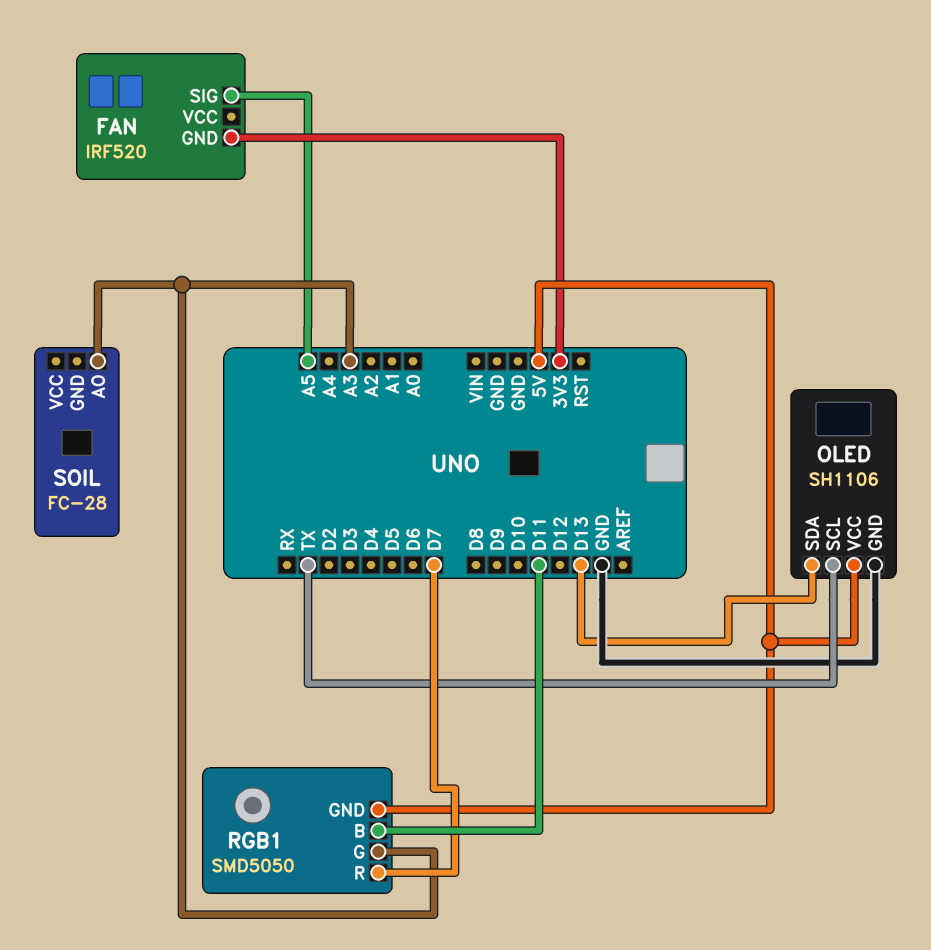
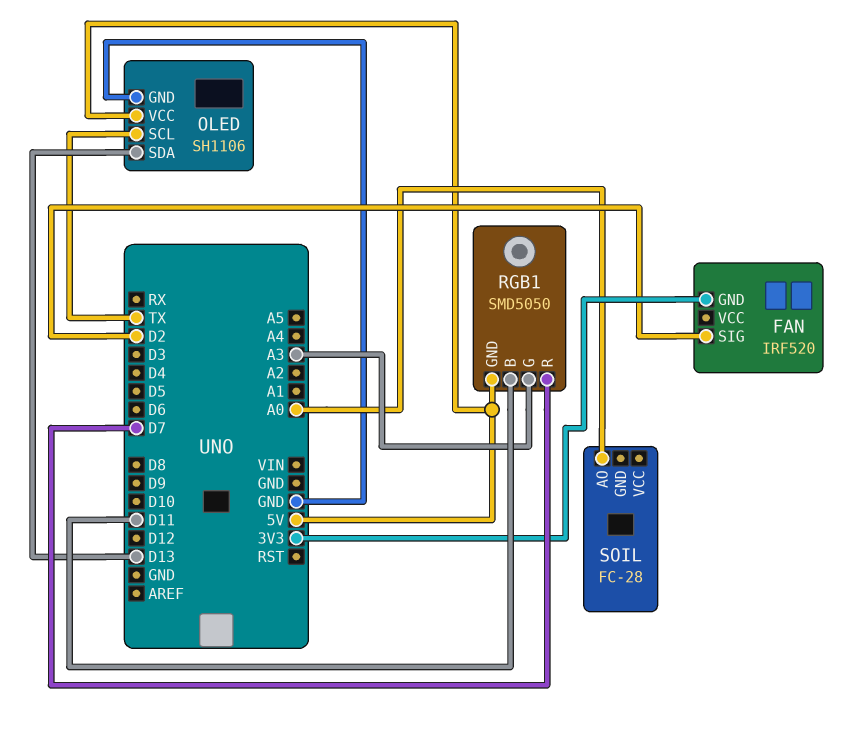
FAN pin SIG: A5 -> D2
SOIL pin AO: A3 -> A0

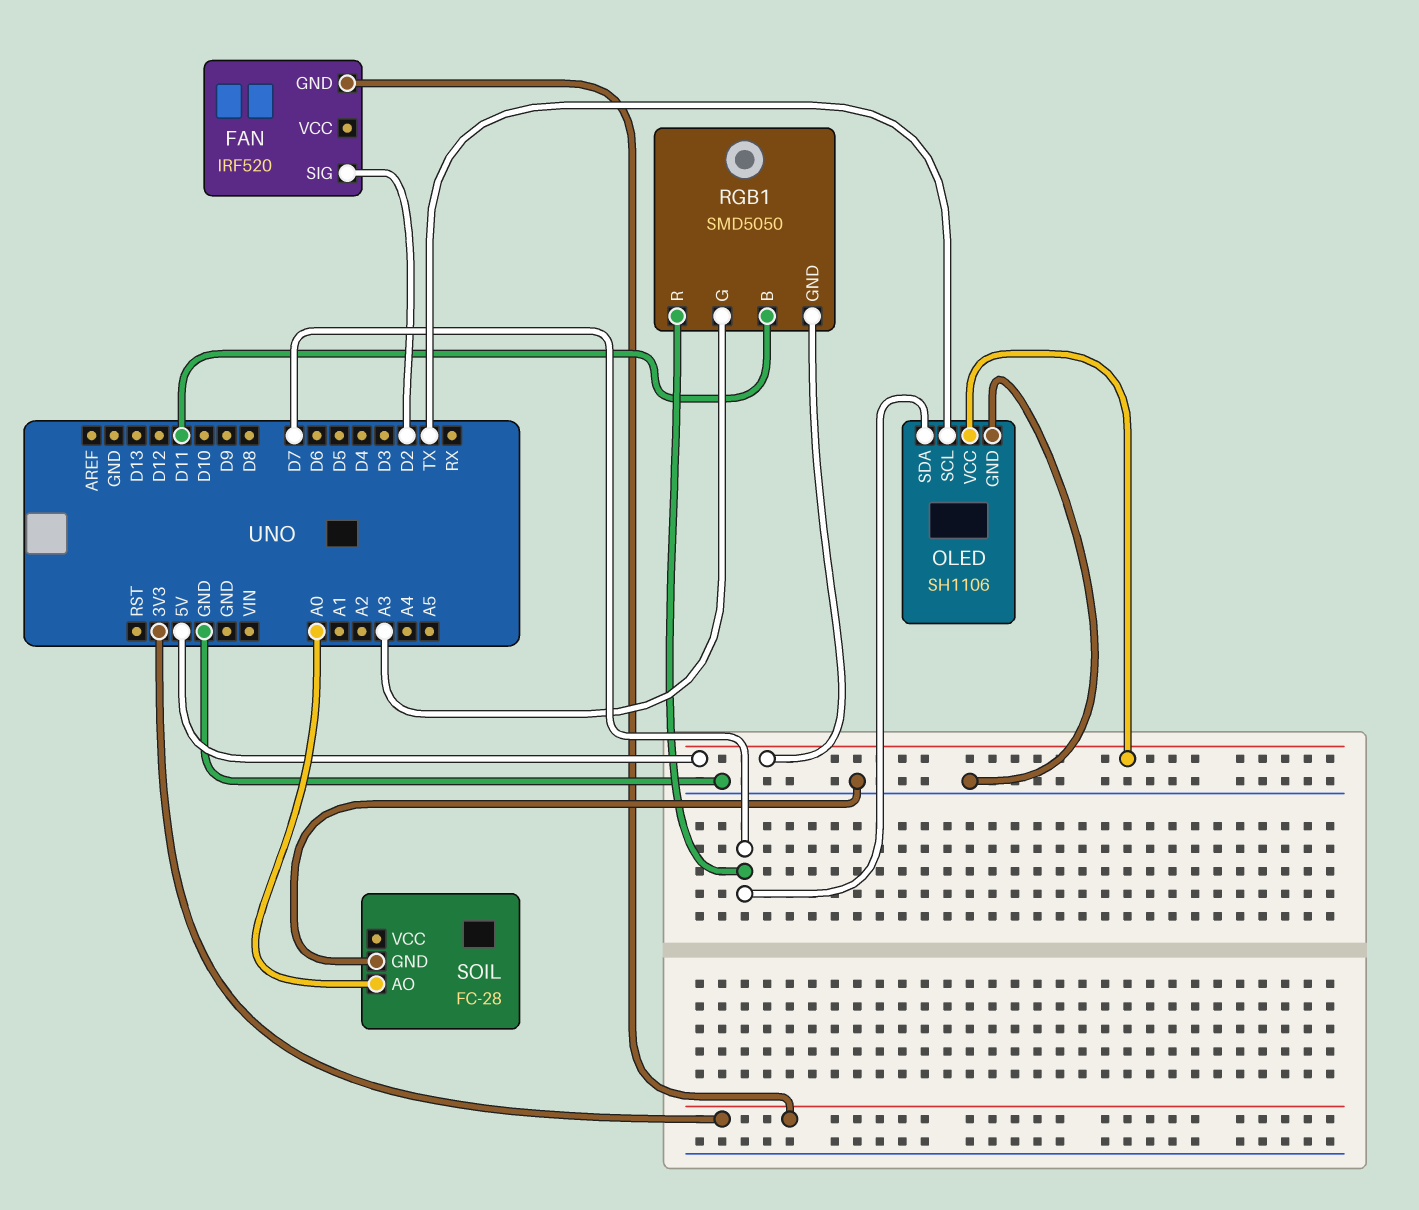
OLED pin SDA: D13 -> D7
SOIL pin GND: none -> GND

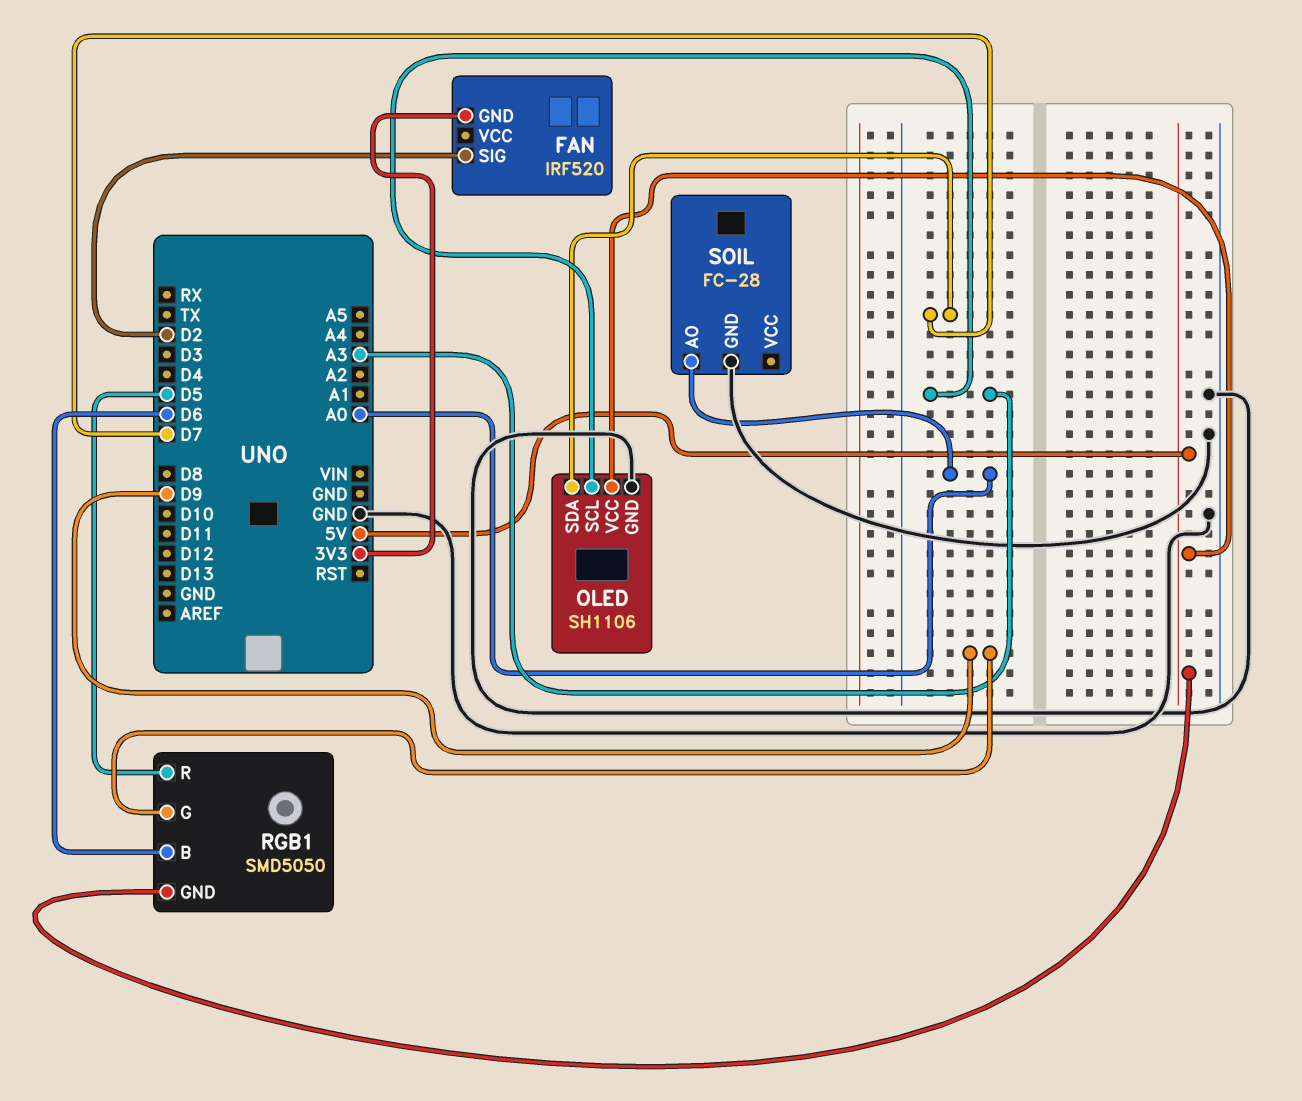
OLED pin SCL: TX -> A3
RGB1 pin B: D11 -> D6
RGB1 pin G: A3 -> D9
RGB1 pin R: D7 -> D5

